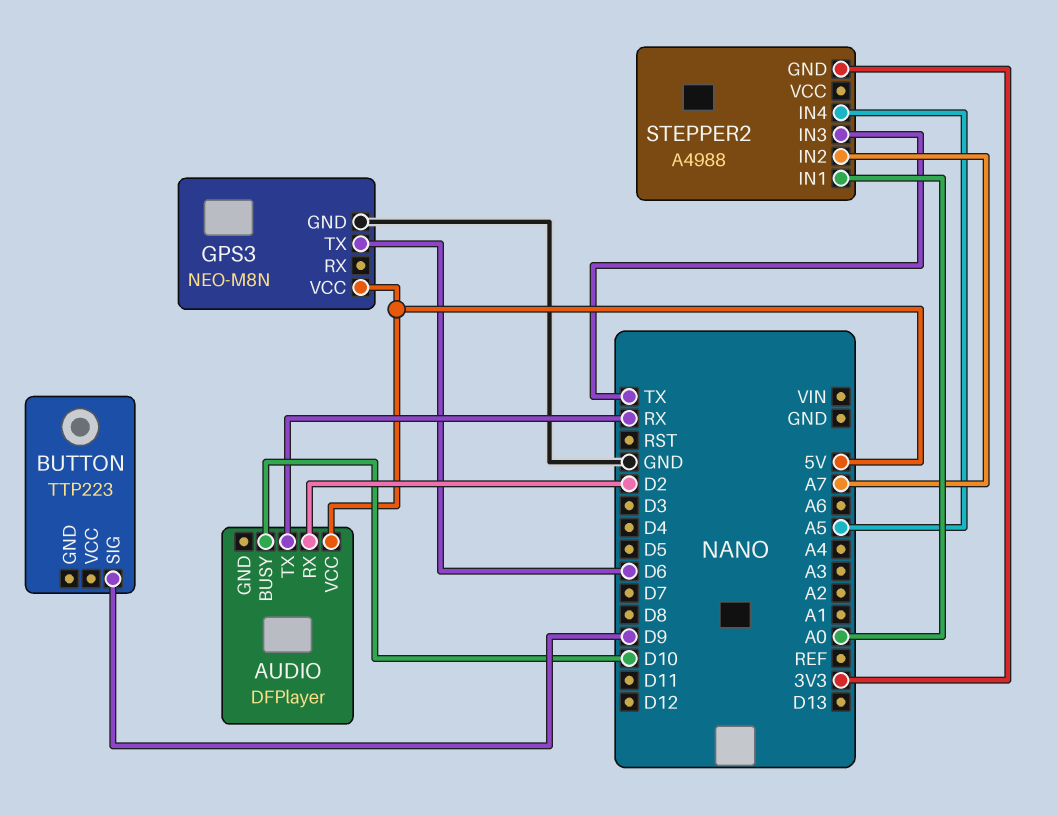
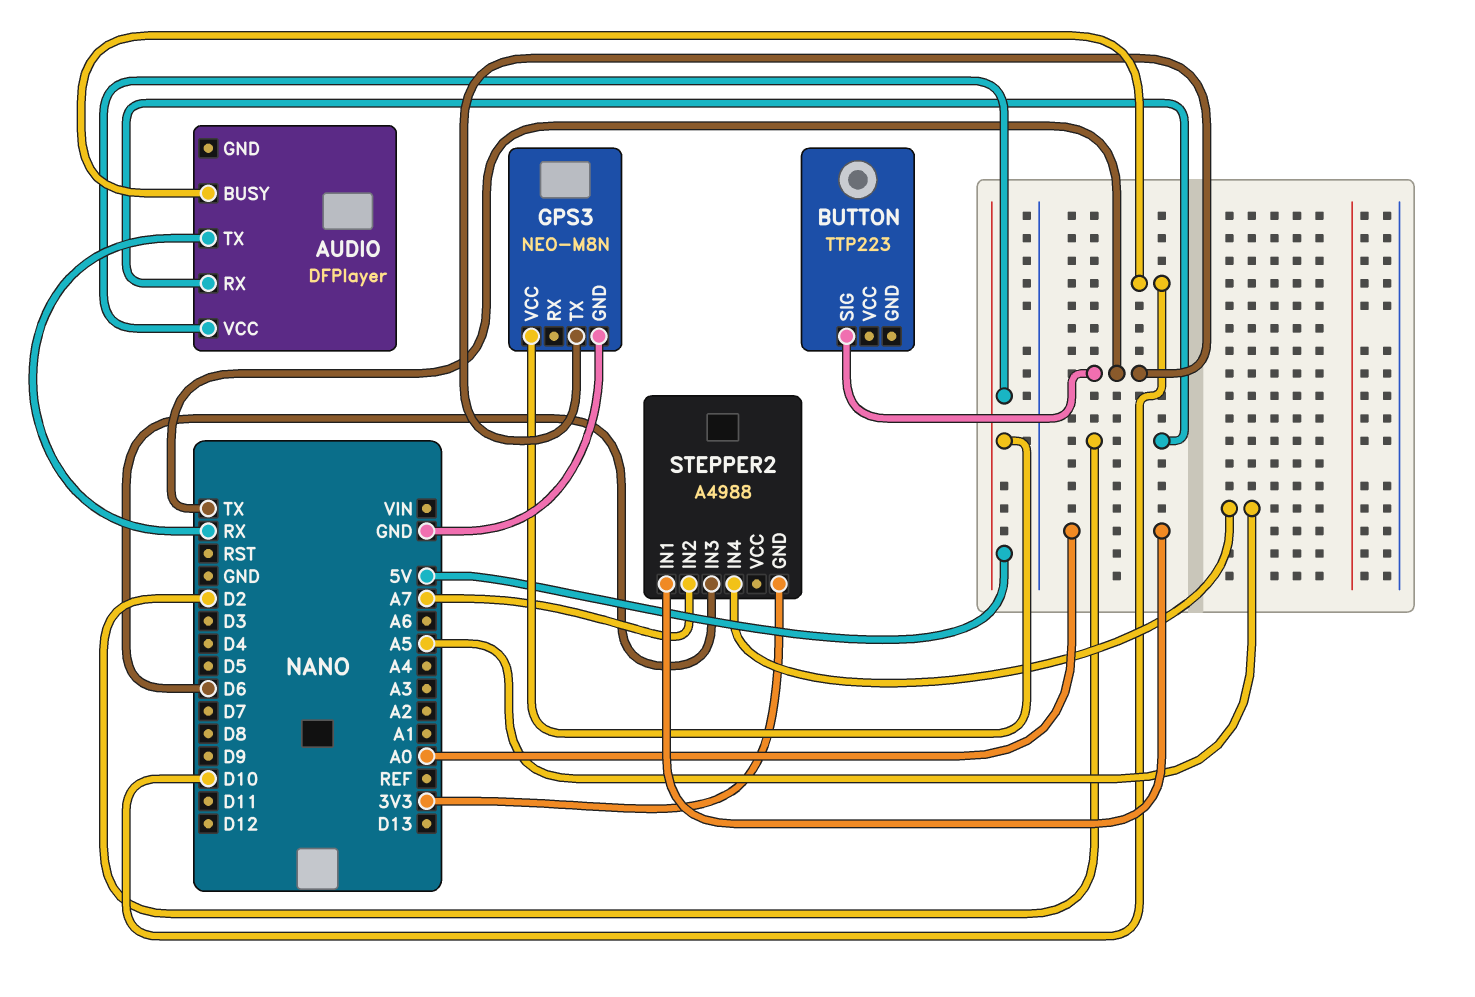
BUTTON pin SIG: D9 -> TX
GPS3 pin TX: D6 -> TX
STEPPER2 pin IN3: TX -> D6

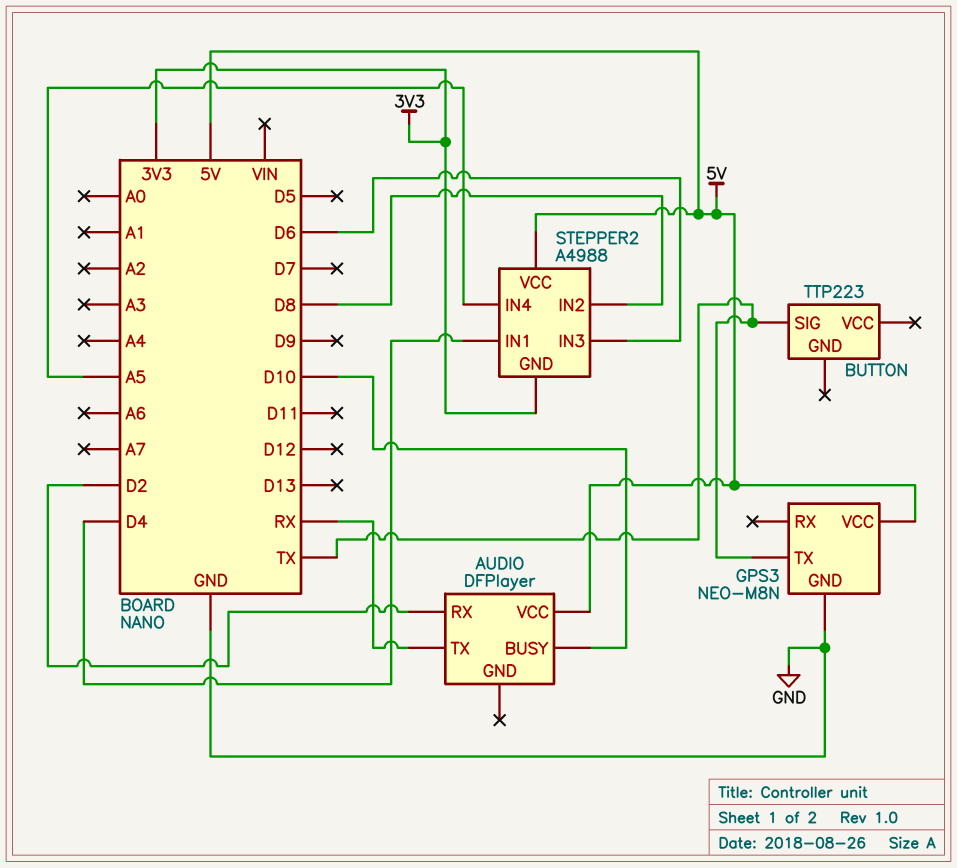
STEPPER2 pin IN1: A0 -> D4
STEPPER2 pin IN2: A7 -> D8
STEPPER2 pin VCC: none -> 5V

